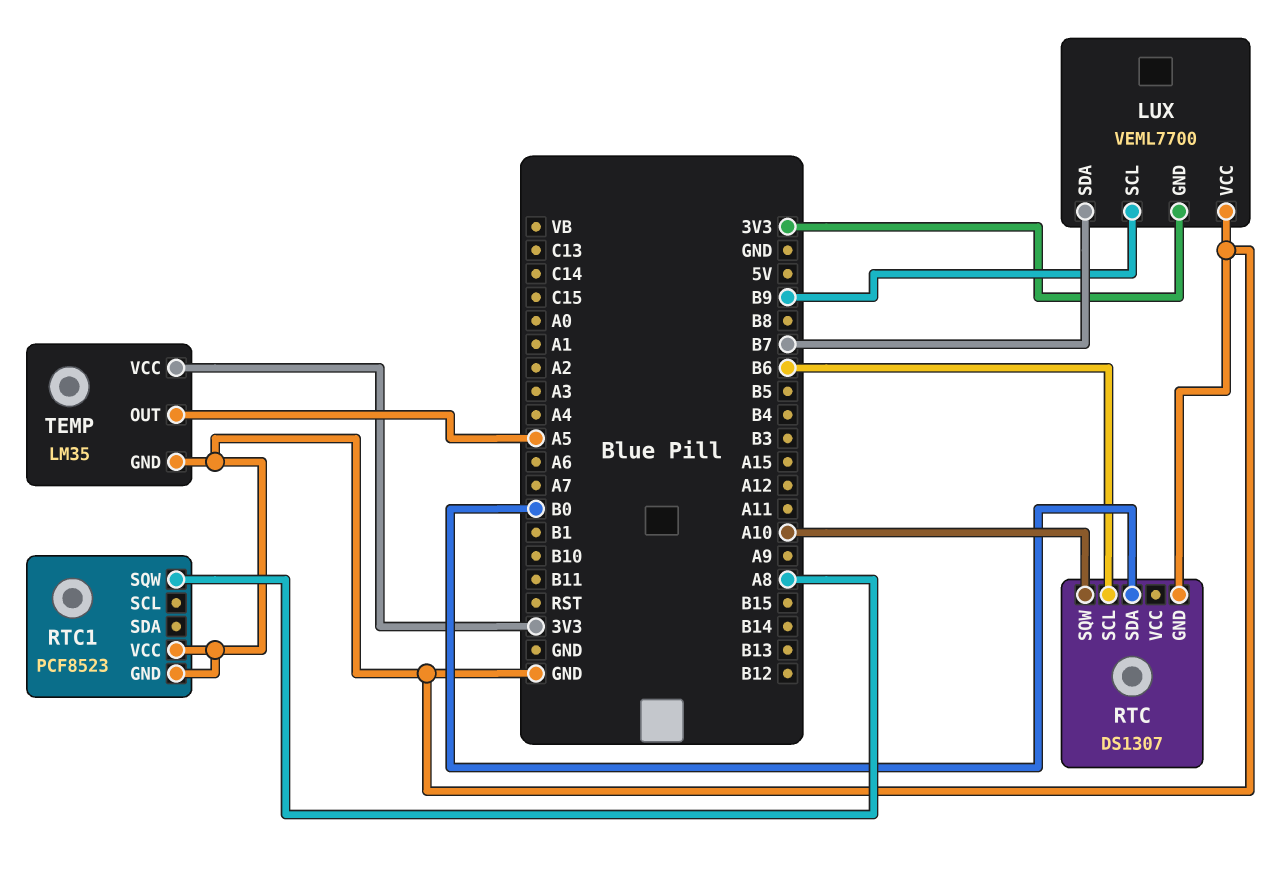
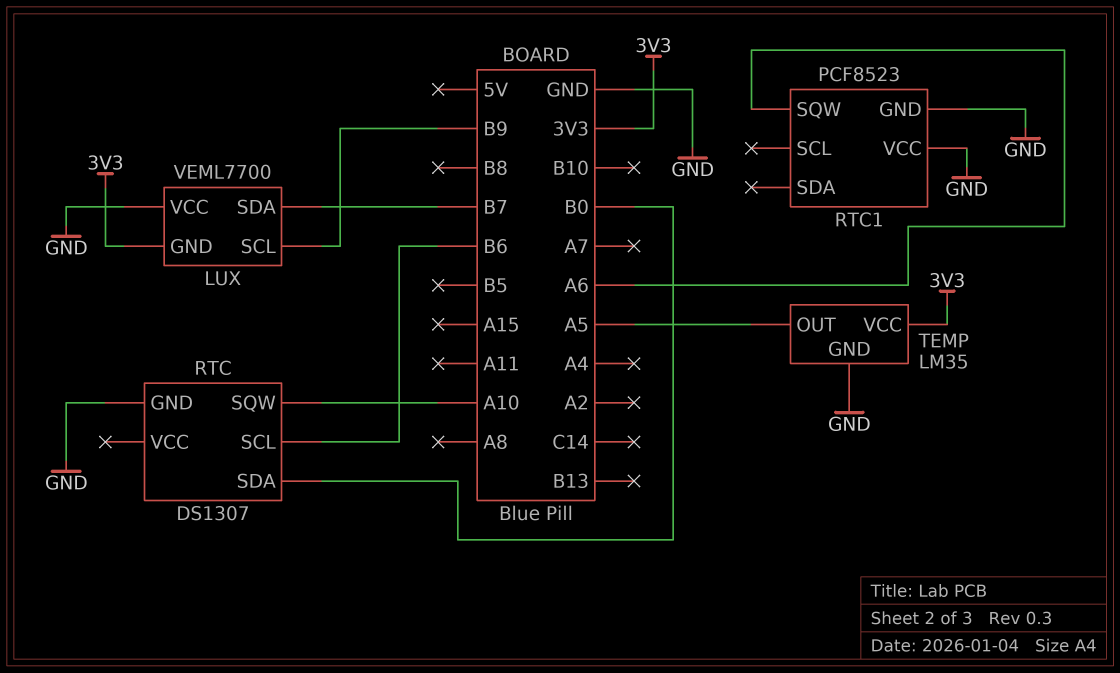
RTC1 pin SQW: A8 -> A6

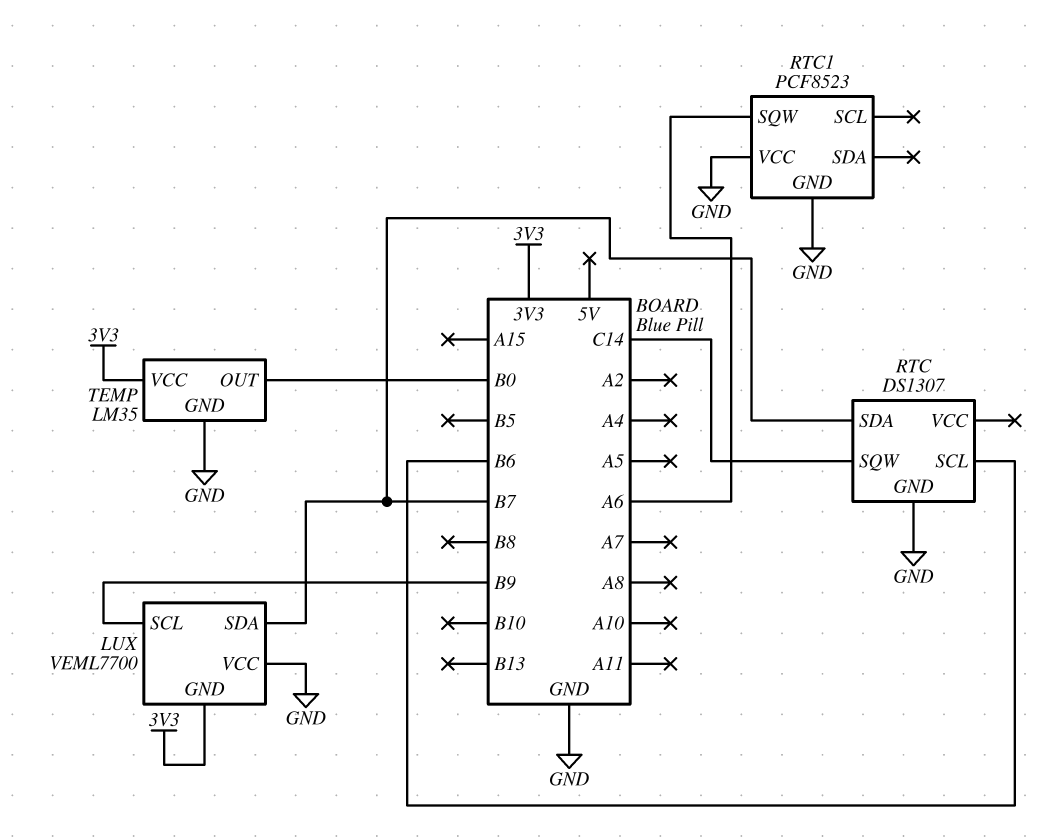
RTC pin SDA: B0 -> B7
RTC pin SQW: A10 -> C14
TEMP pin OUT: A5 -> B0

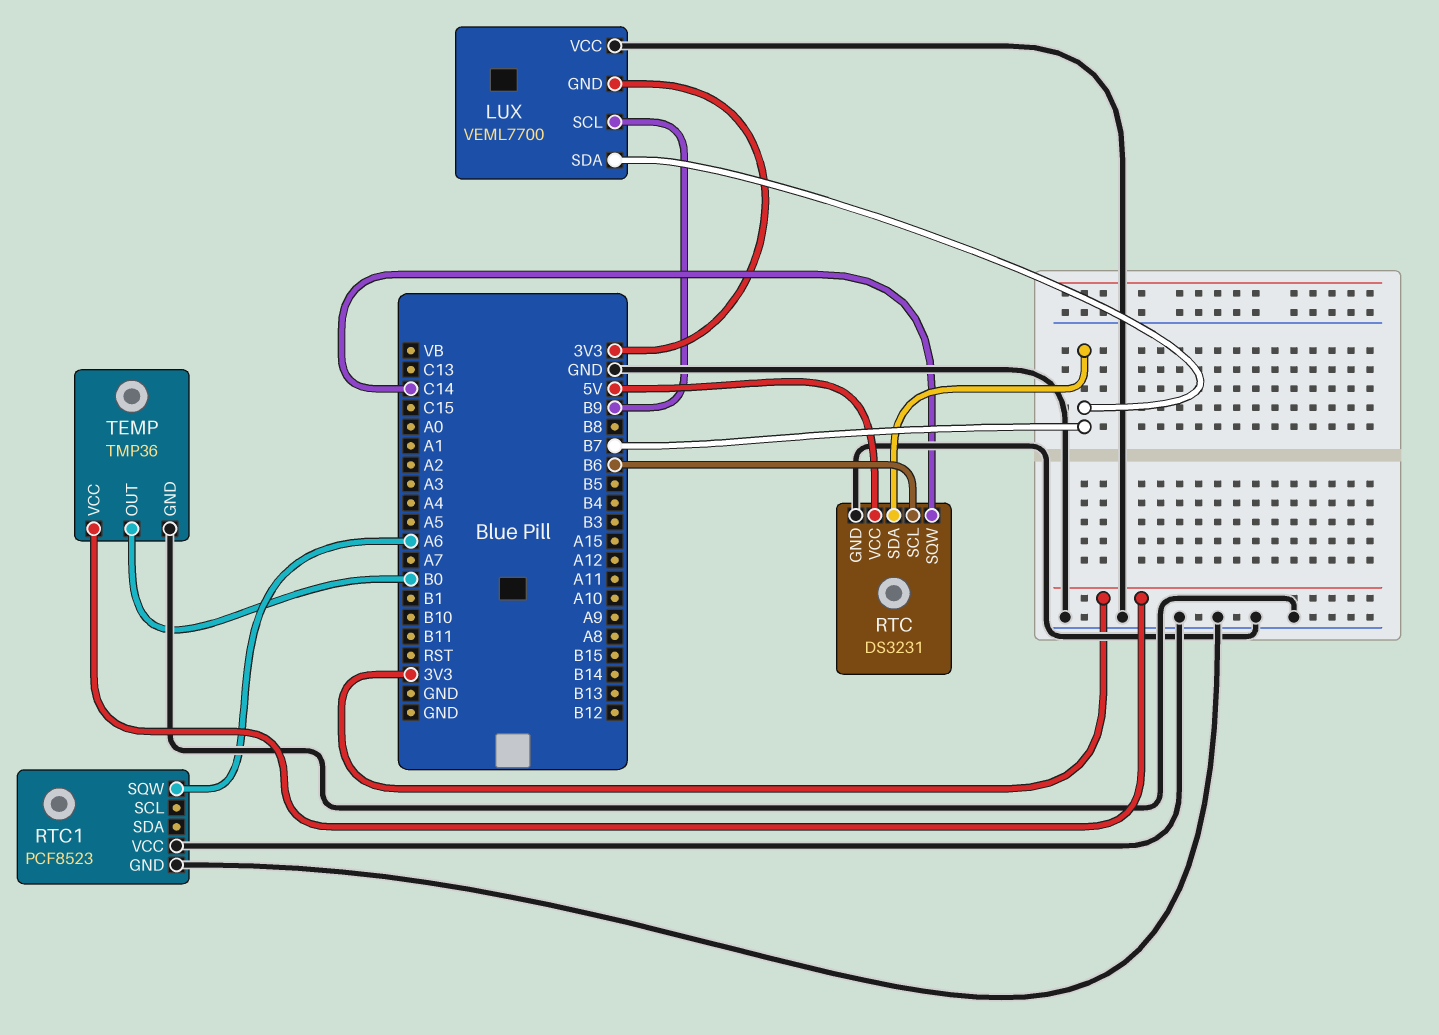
RTC: DS1307 -> DS3231
RTC pin VCC: none -> 5V
TEMP: LM35 -> TMP36

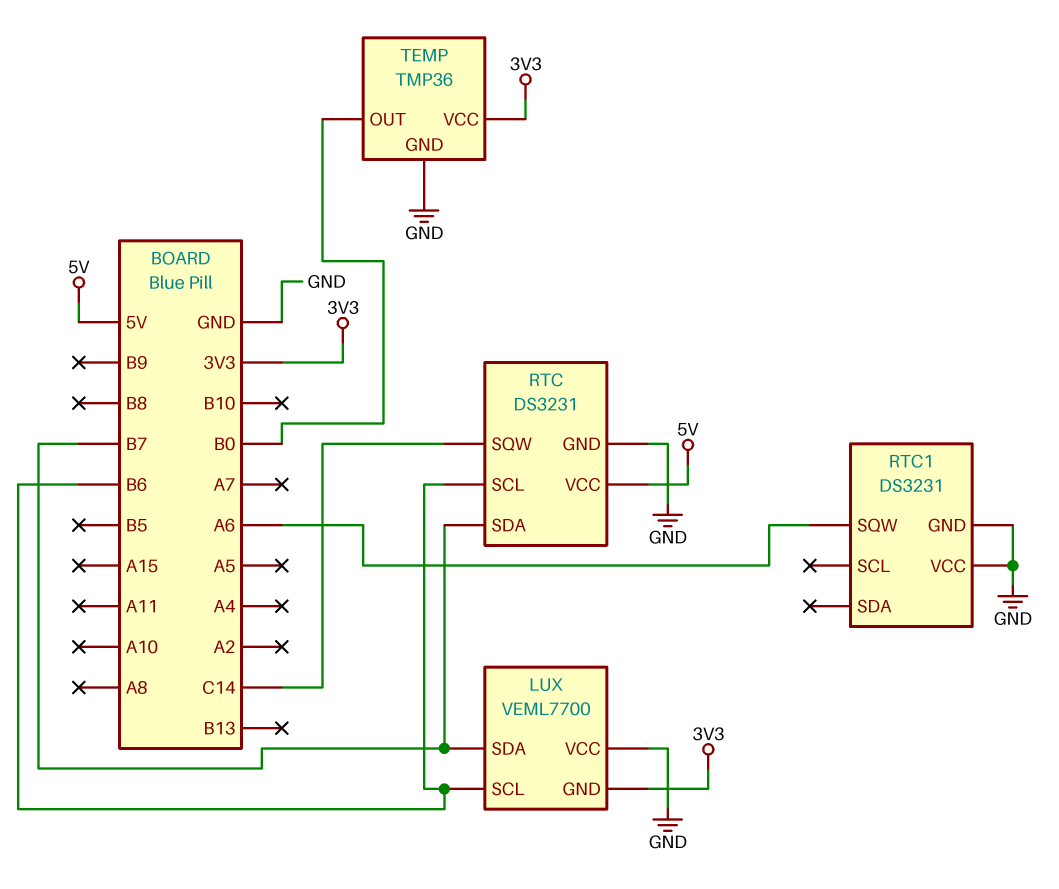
LUX pin SCL: B9 -> B6
RTC1: PCF8523 -> DS3231

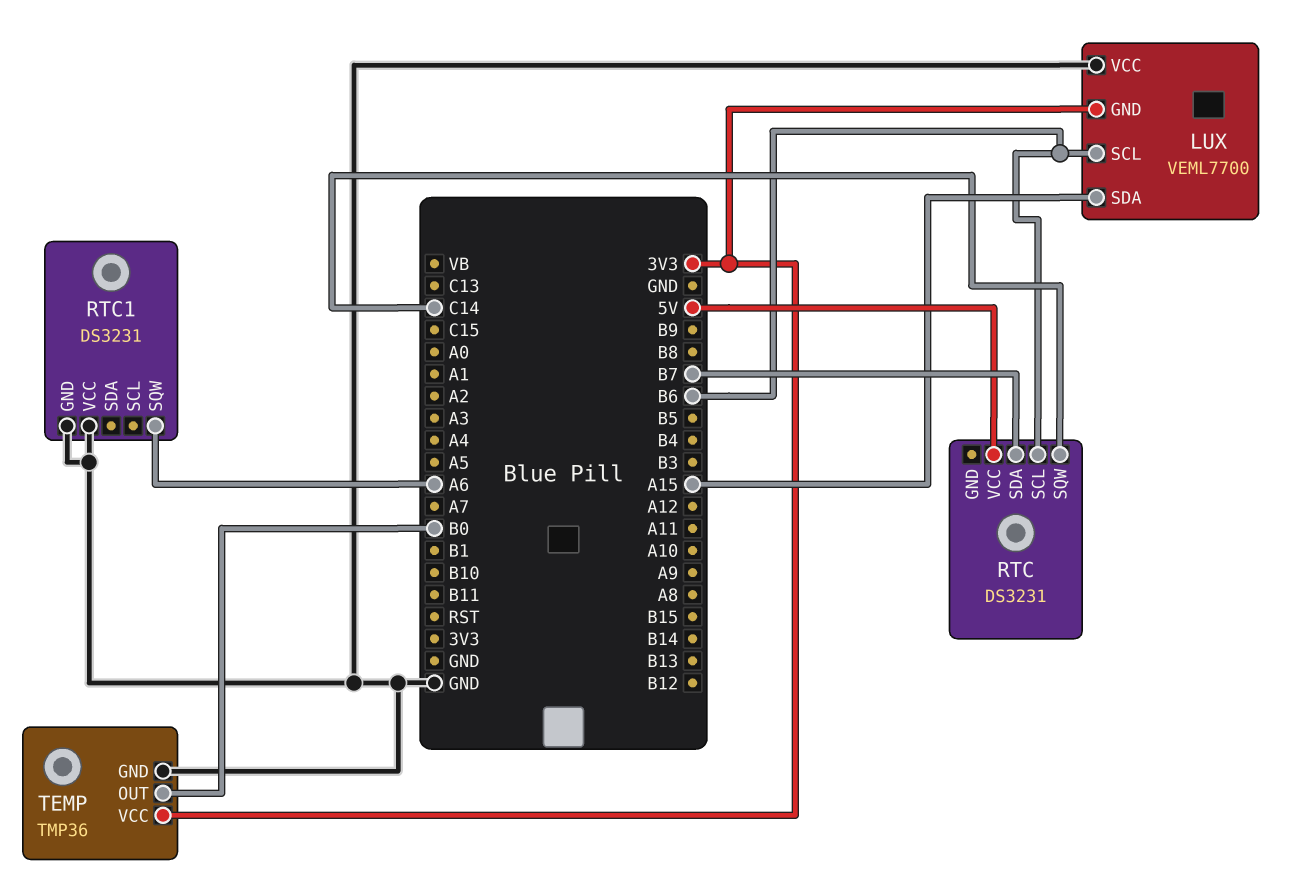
LUX pin SDA: B7 -> A15
RTC pin GND: GND -> none

